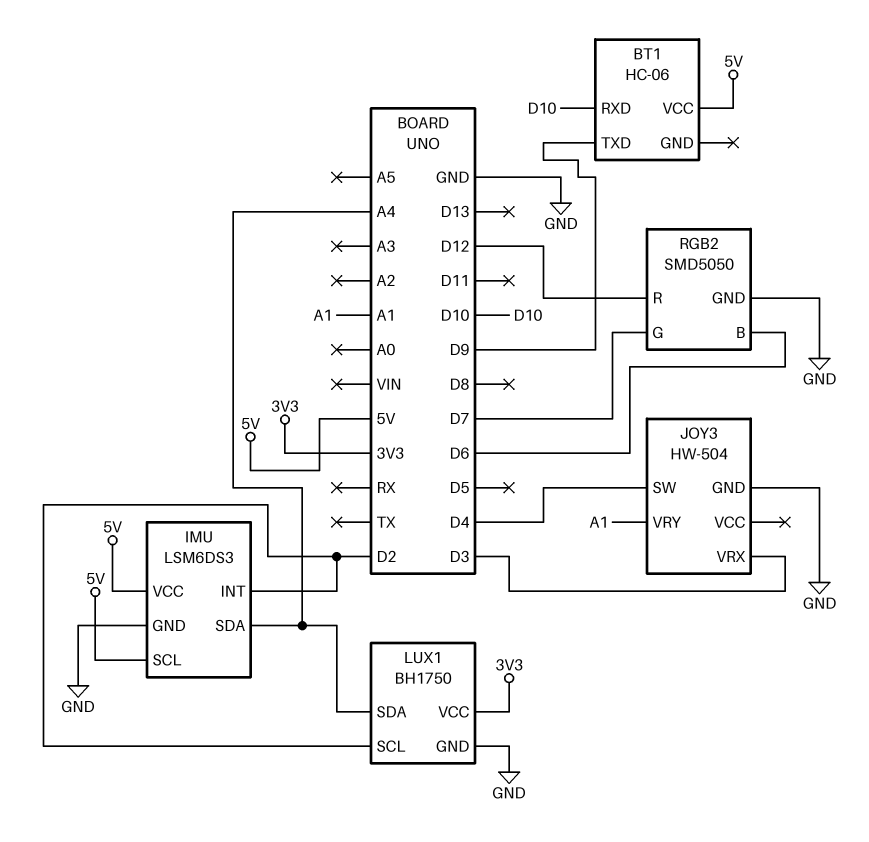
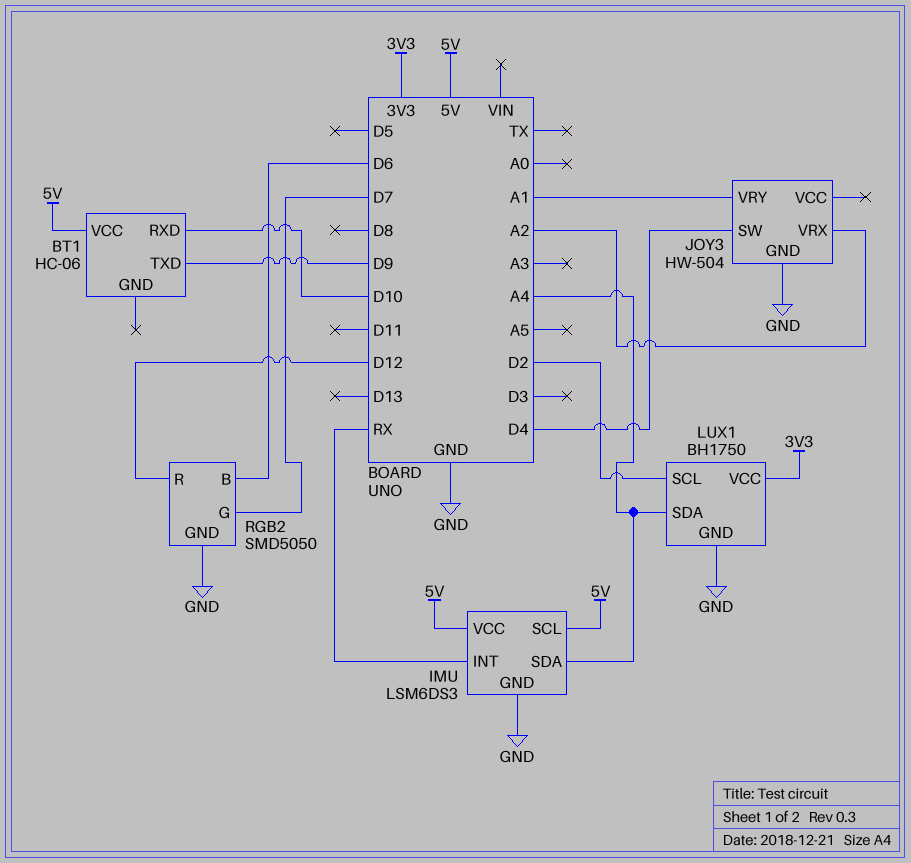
IMU pin INT: D2 -> RX
JOY3 pin VRX: D3 -> A2

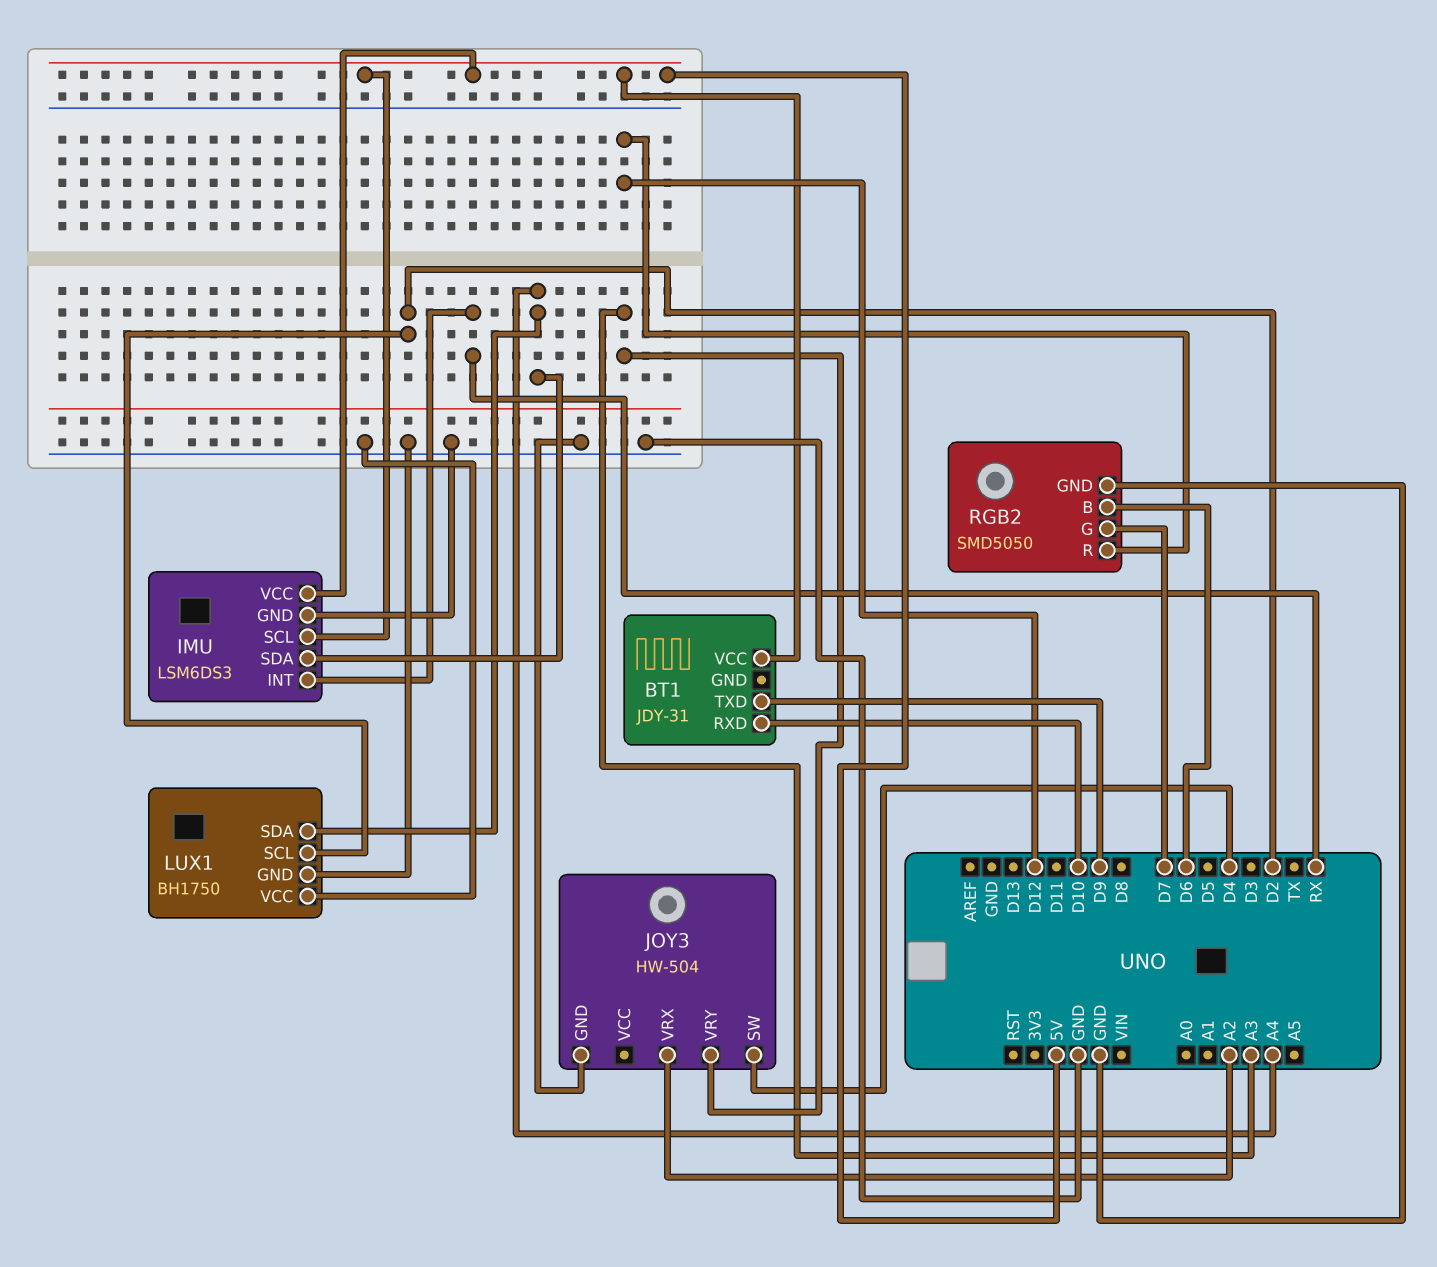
BT1: HC-06 -> JDY-31
JOY3 pin VRY: A1 -> A3
LUX1 pin VCC: 3V3 -> GND

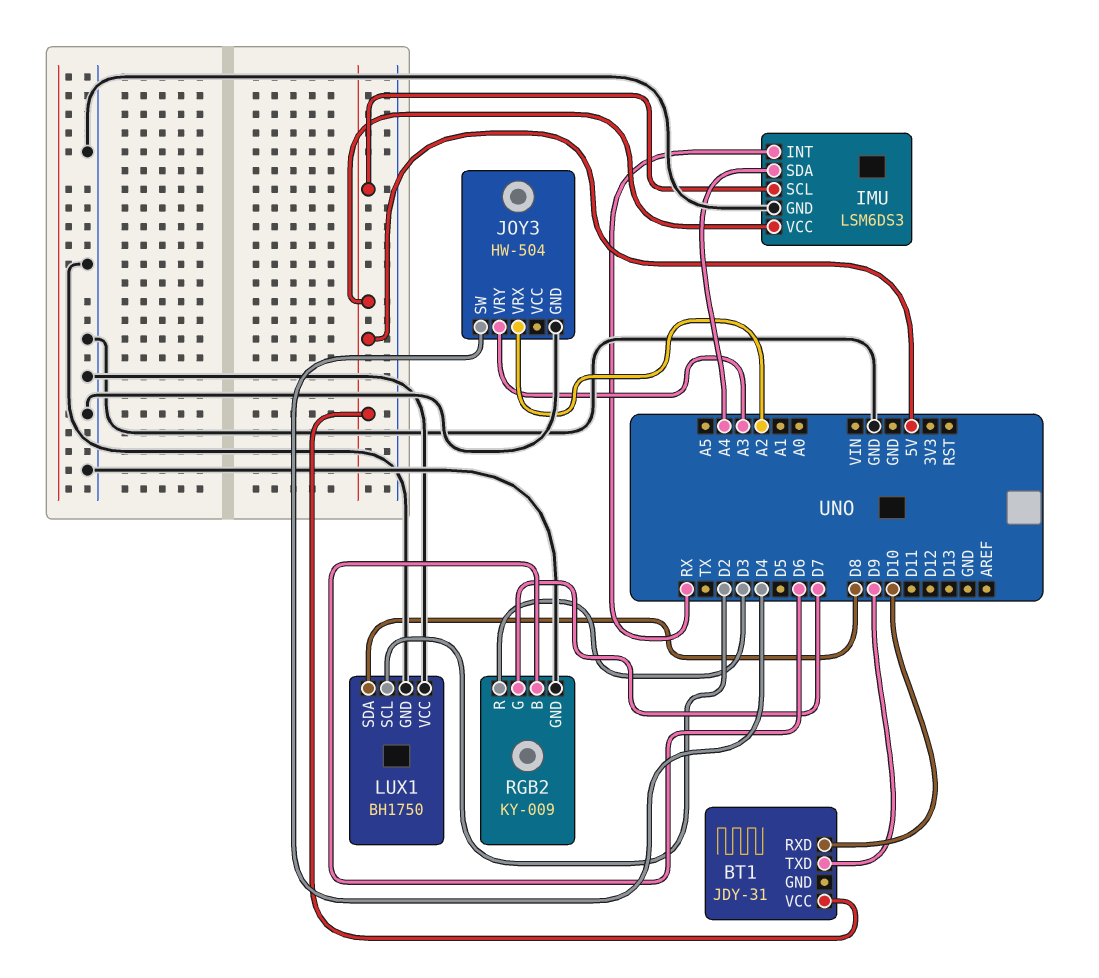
LUX1 pin SDA: A4 -> D8
RGB2: SMD5050 -> KY-009
RGB2 pin R: D12 -> D3

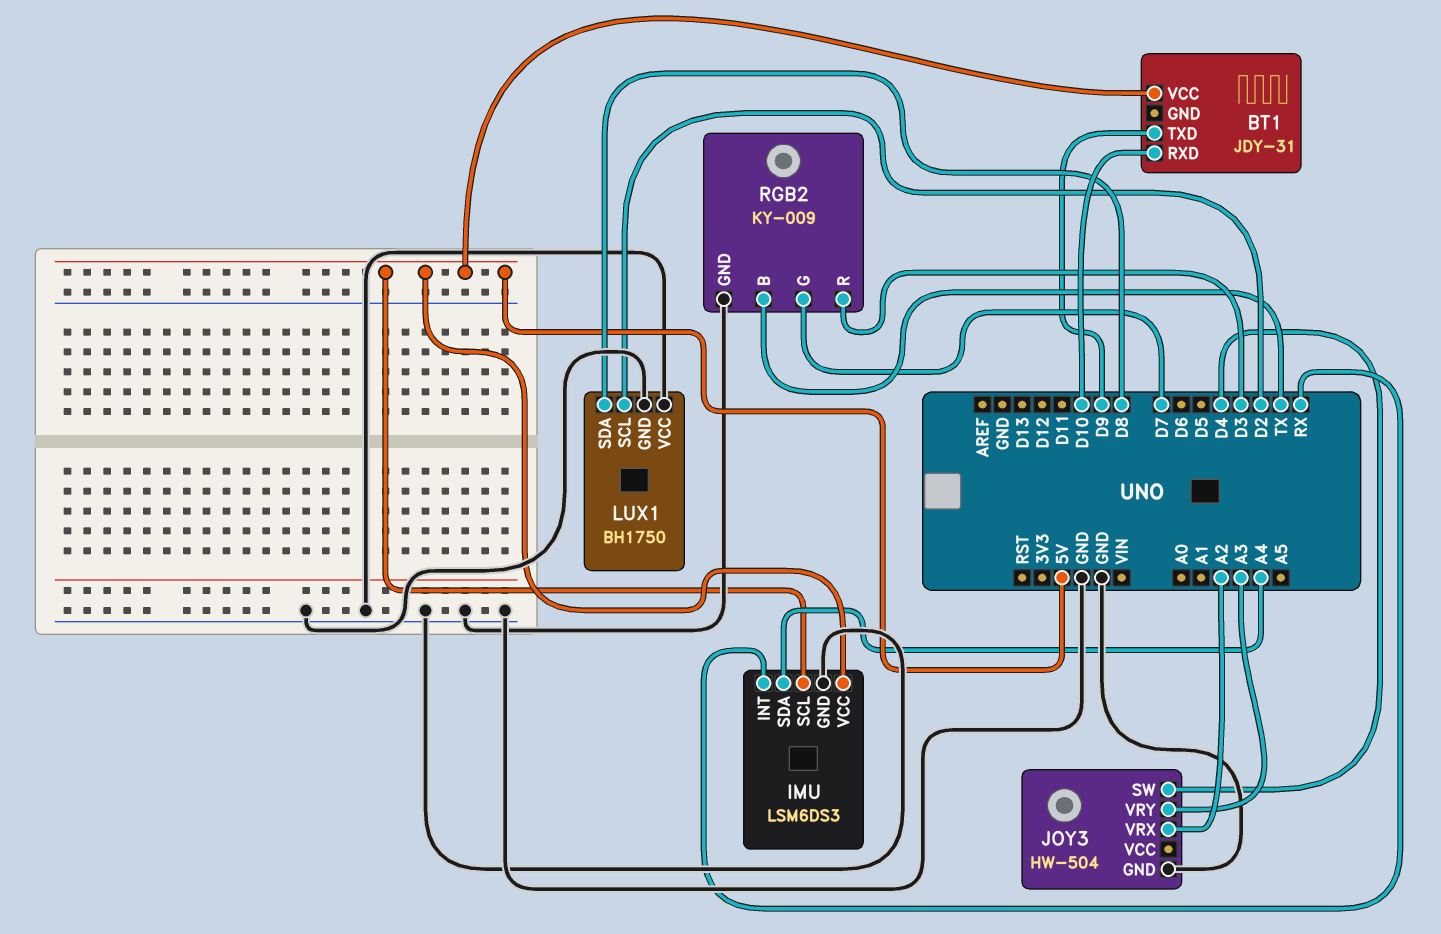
RGB2 pin B: D6 -> TX

